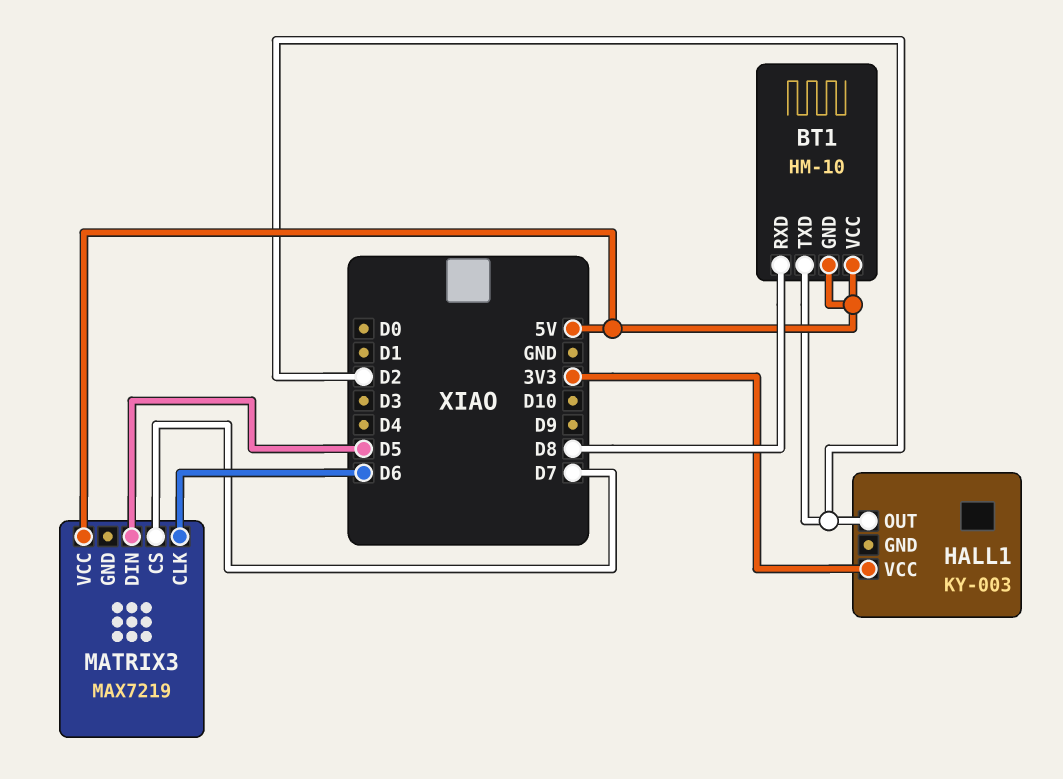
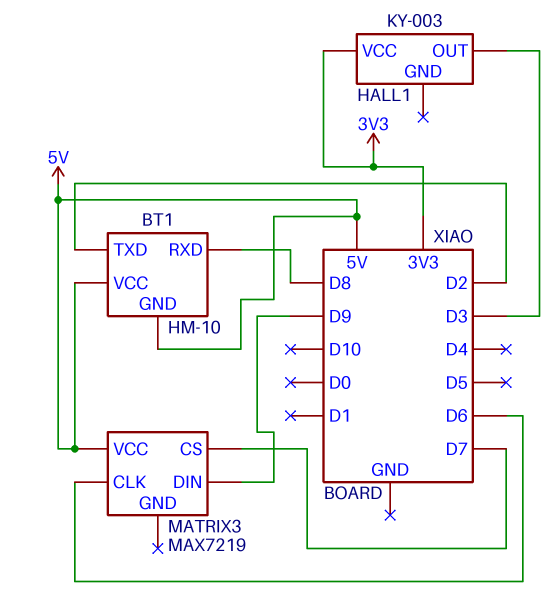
HALL1 pin OUT: D2 -> D3
MATRIX3 pin DIN: D5 -> D9

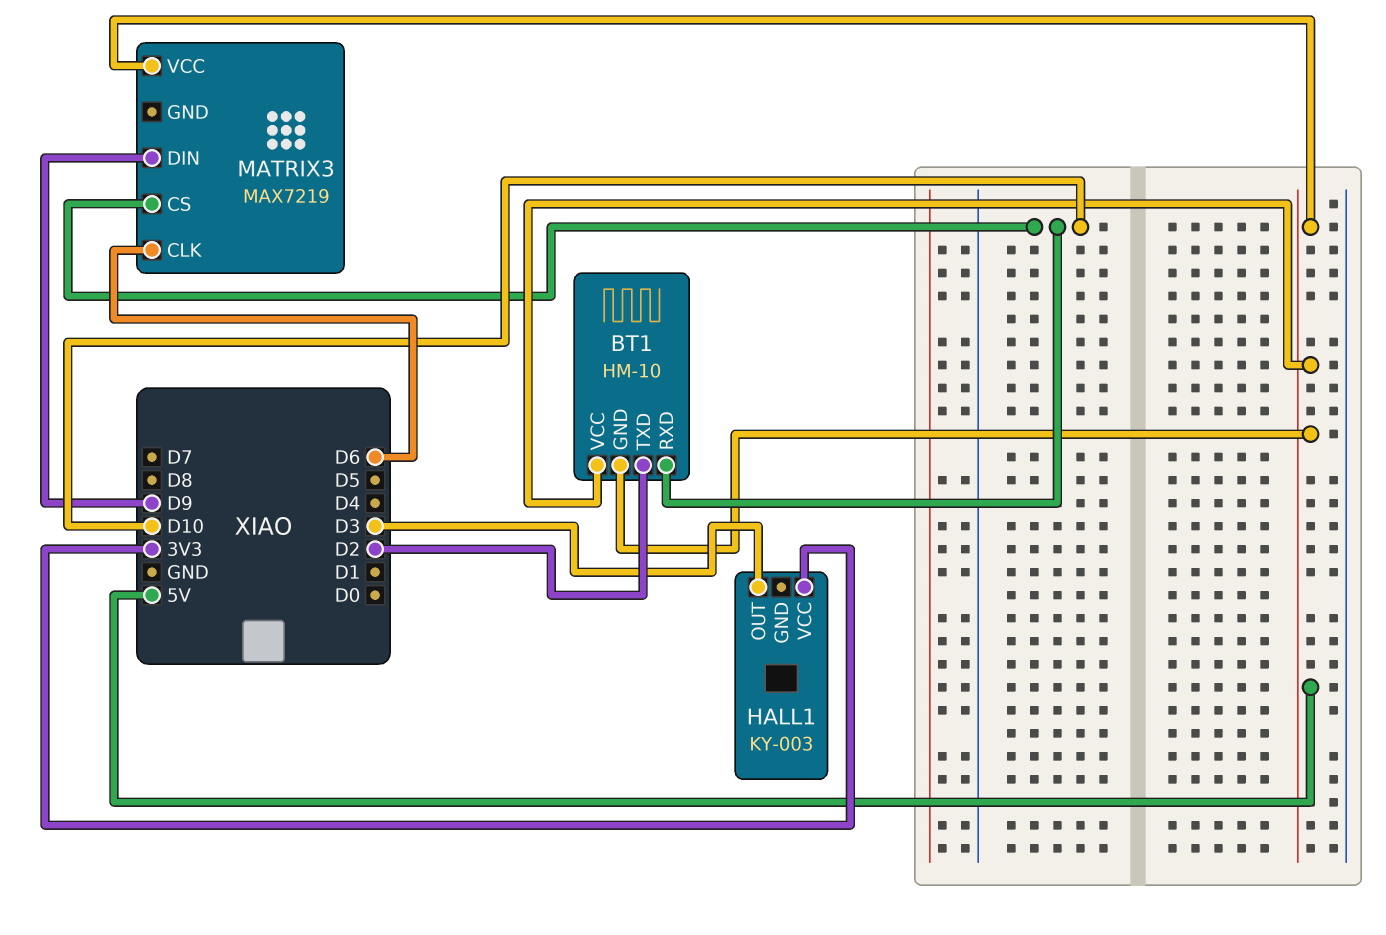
BT1 pin RXD: D8 -> D10
MATRIX3 pin CS: D7 -> D10

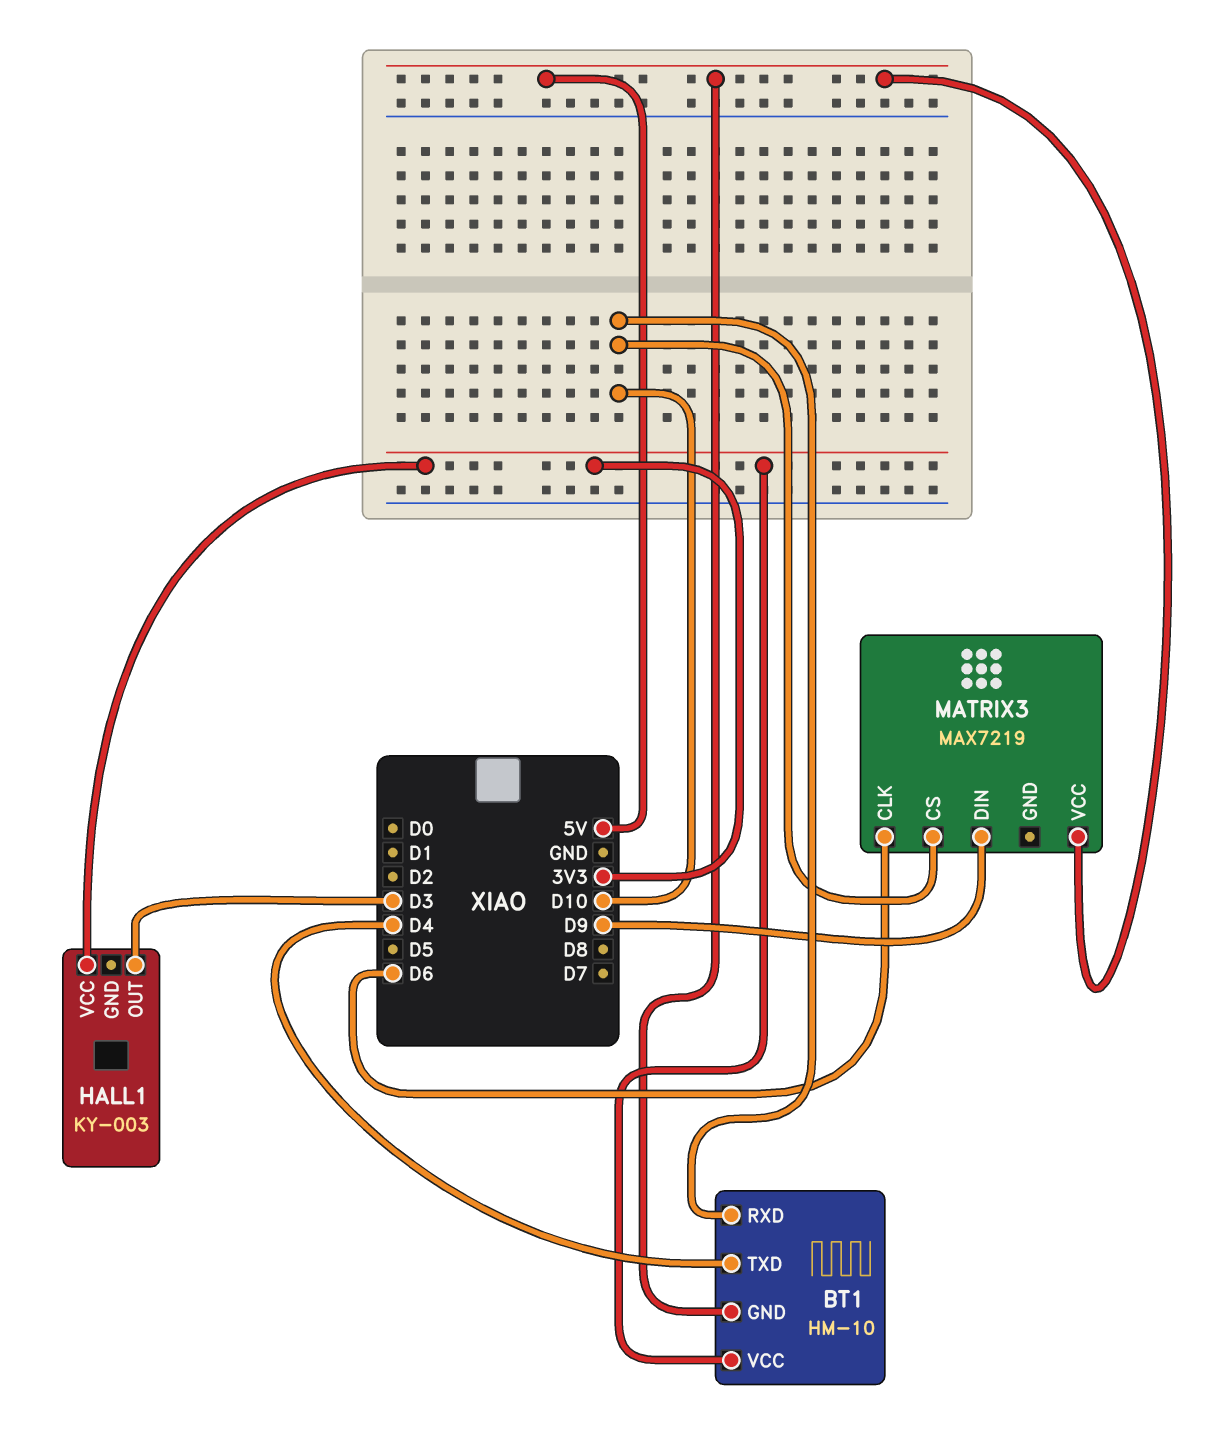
BT1 pin TXD: D2 -> D4
BT1 pin VCC: 5V -> 3V3

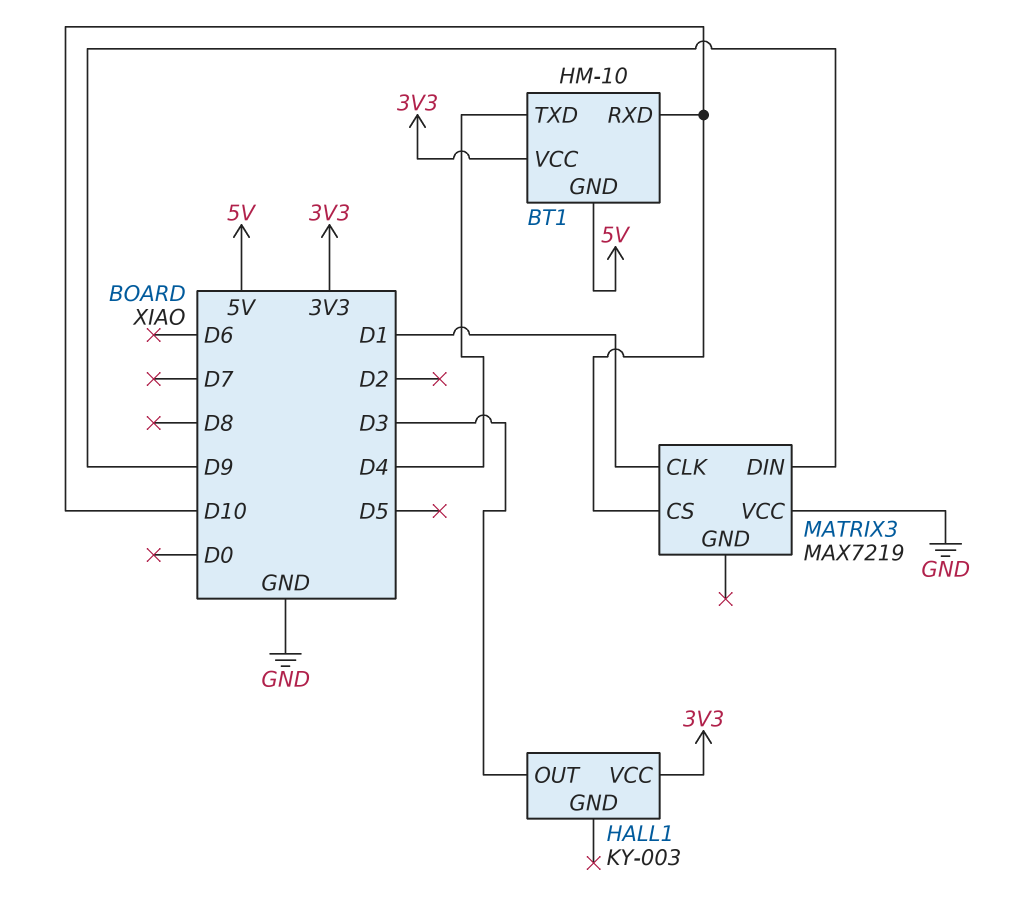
MATRIX3 pin CLK: D6 -> D1
MATRIX3 pin VCC: 5V -> GND

